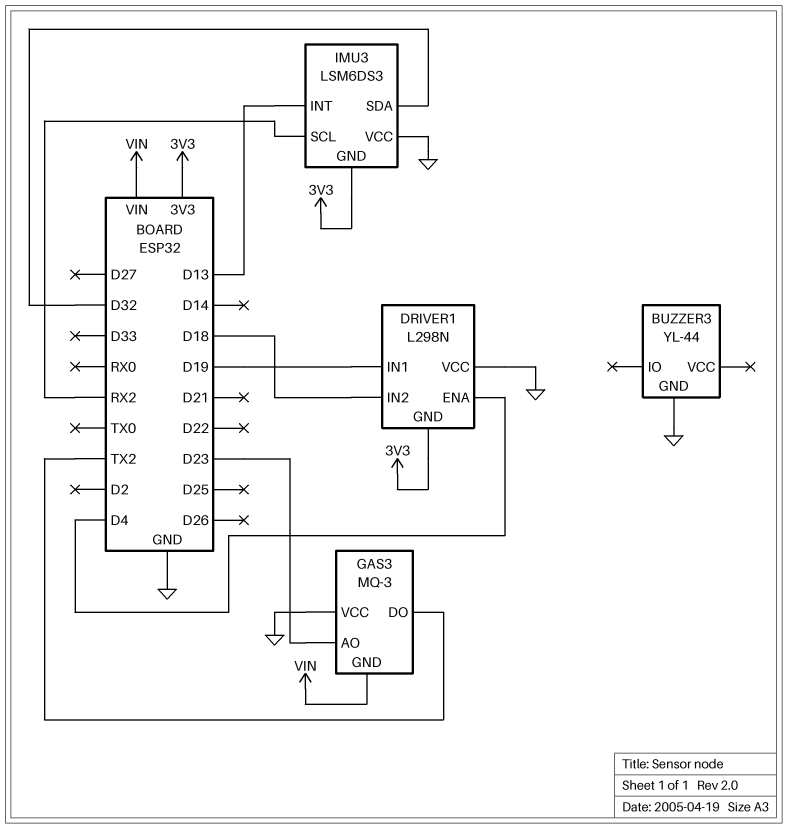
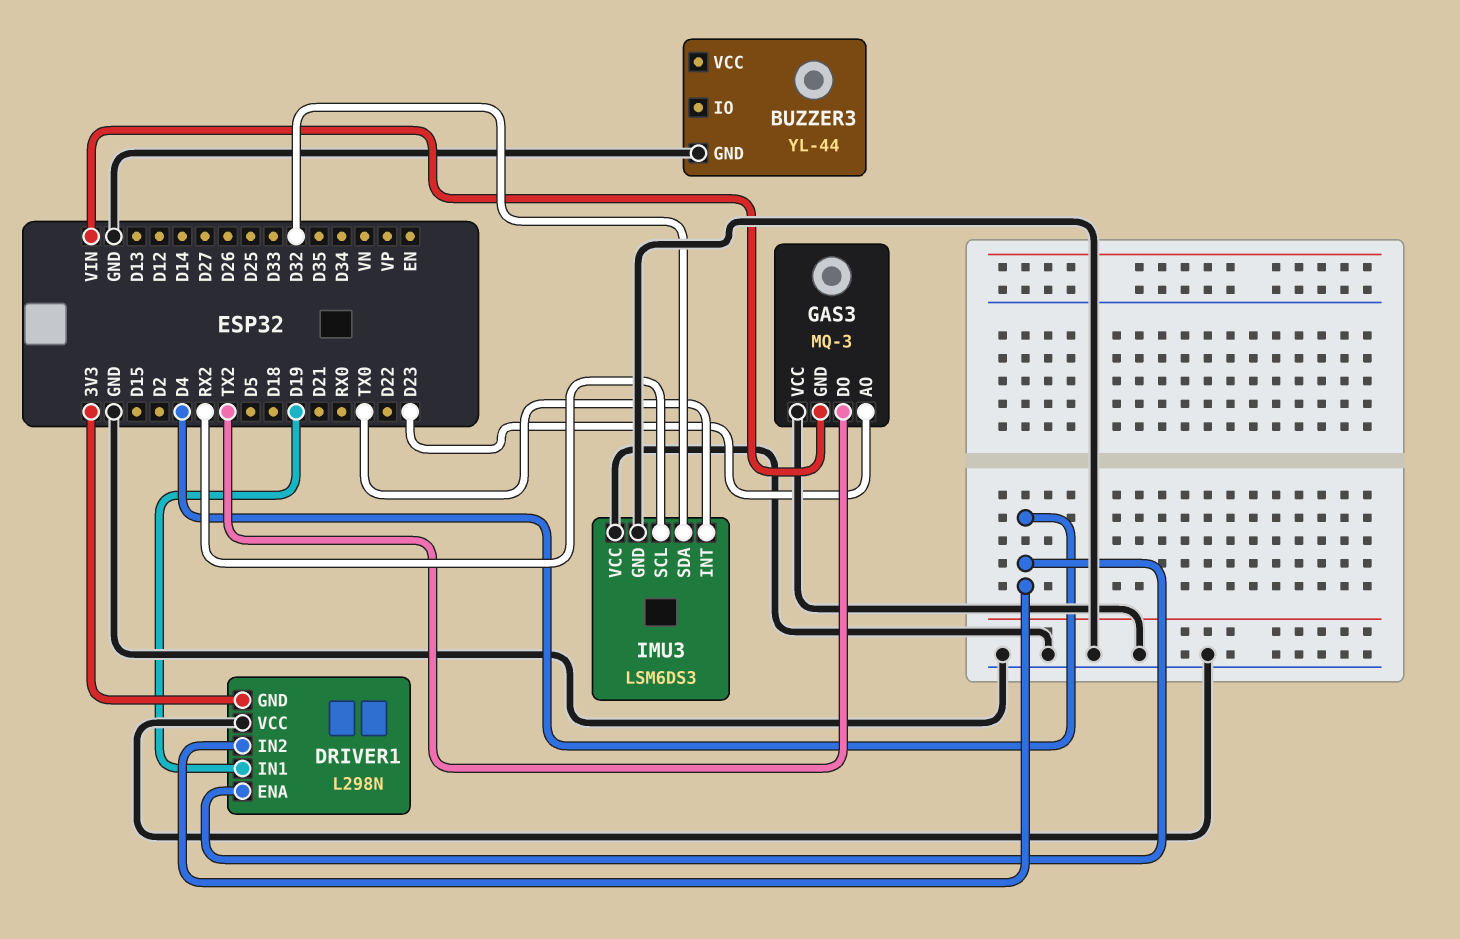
DRIVER1 pin IN2: D18 -> D4
IMU3 pin GND: 3V3 -> GND
IMU3 pin INT: D13 -> TX0

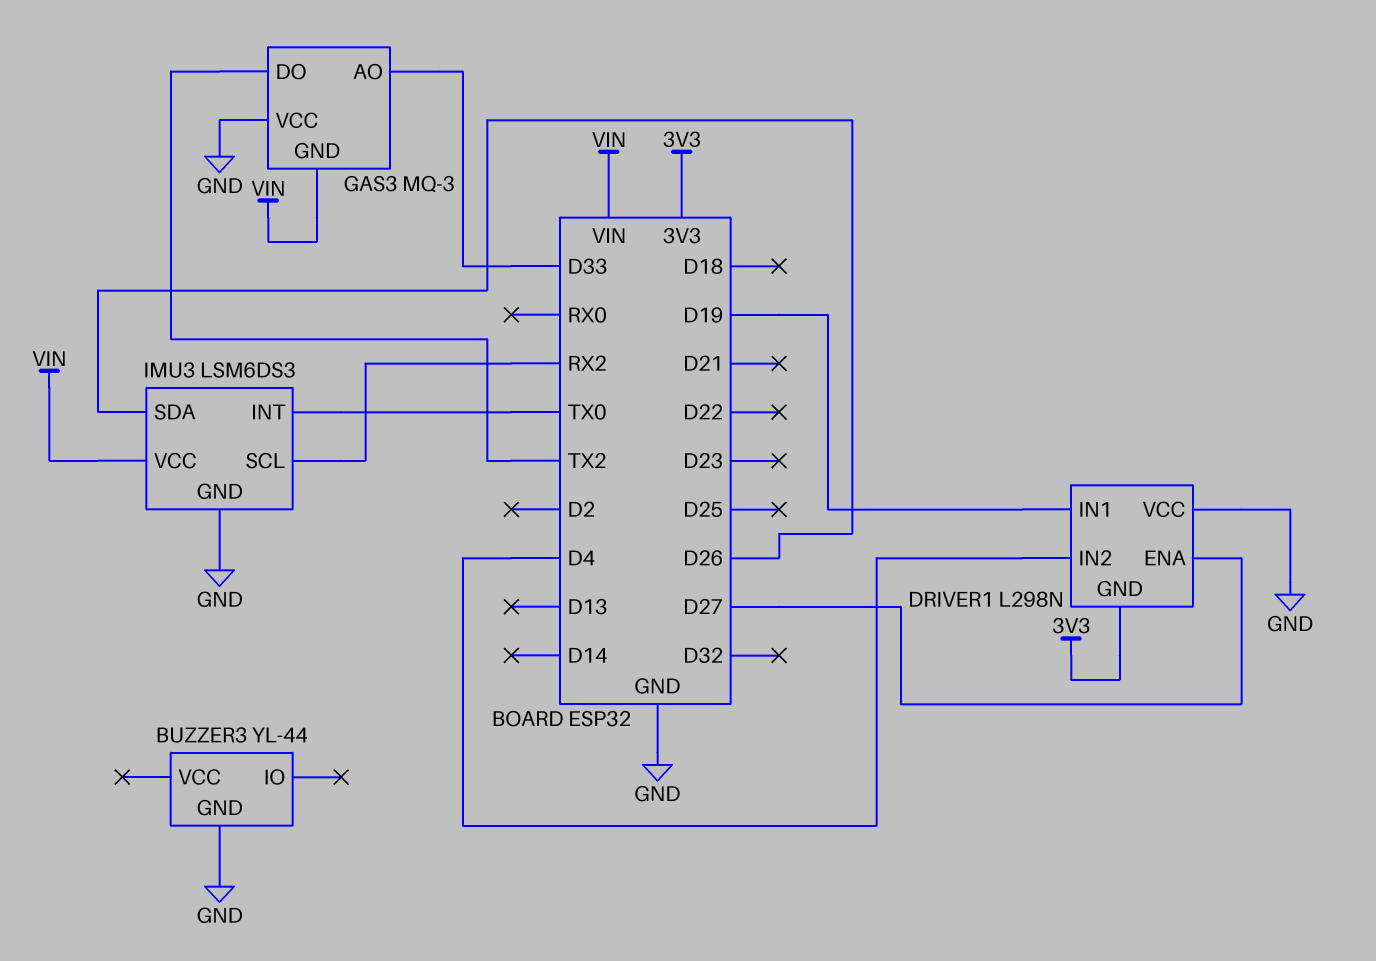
DRIVER1 pin ENA: D4 -> D27
GAS3 pin AO: D23 -> D33
IMU3 pin SDA: D32 -> D26
IMU3 pin VCC: GND -> VIN

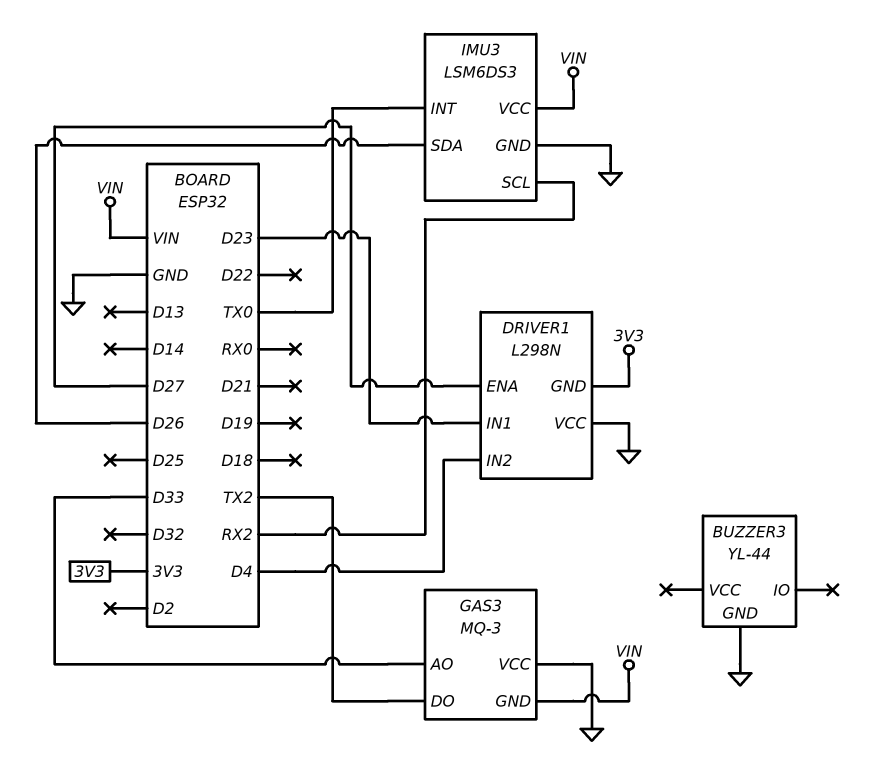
DRIVER1 pin IN1: D19 -> D23

